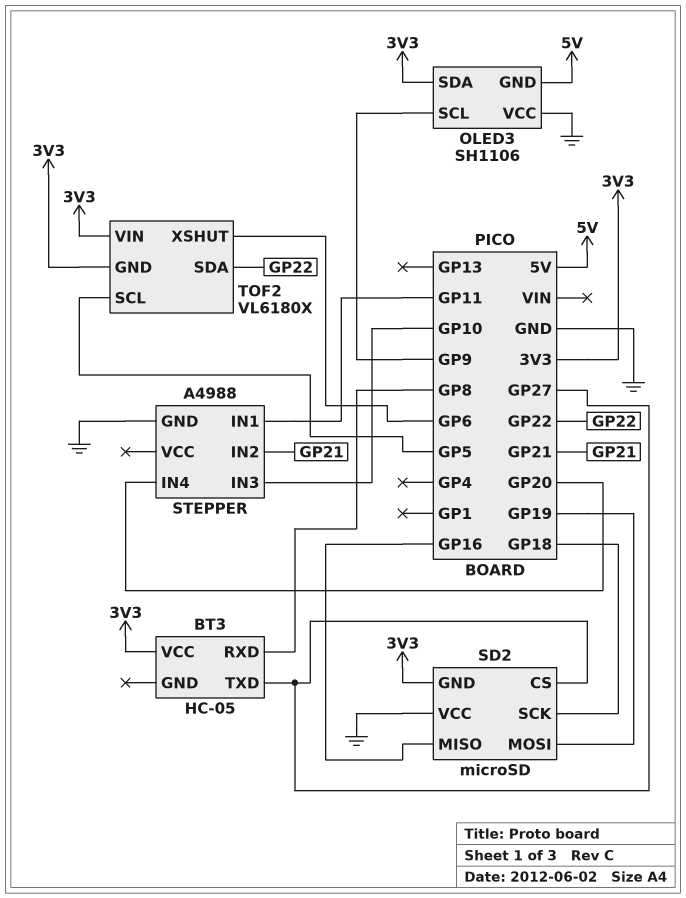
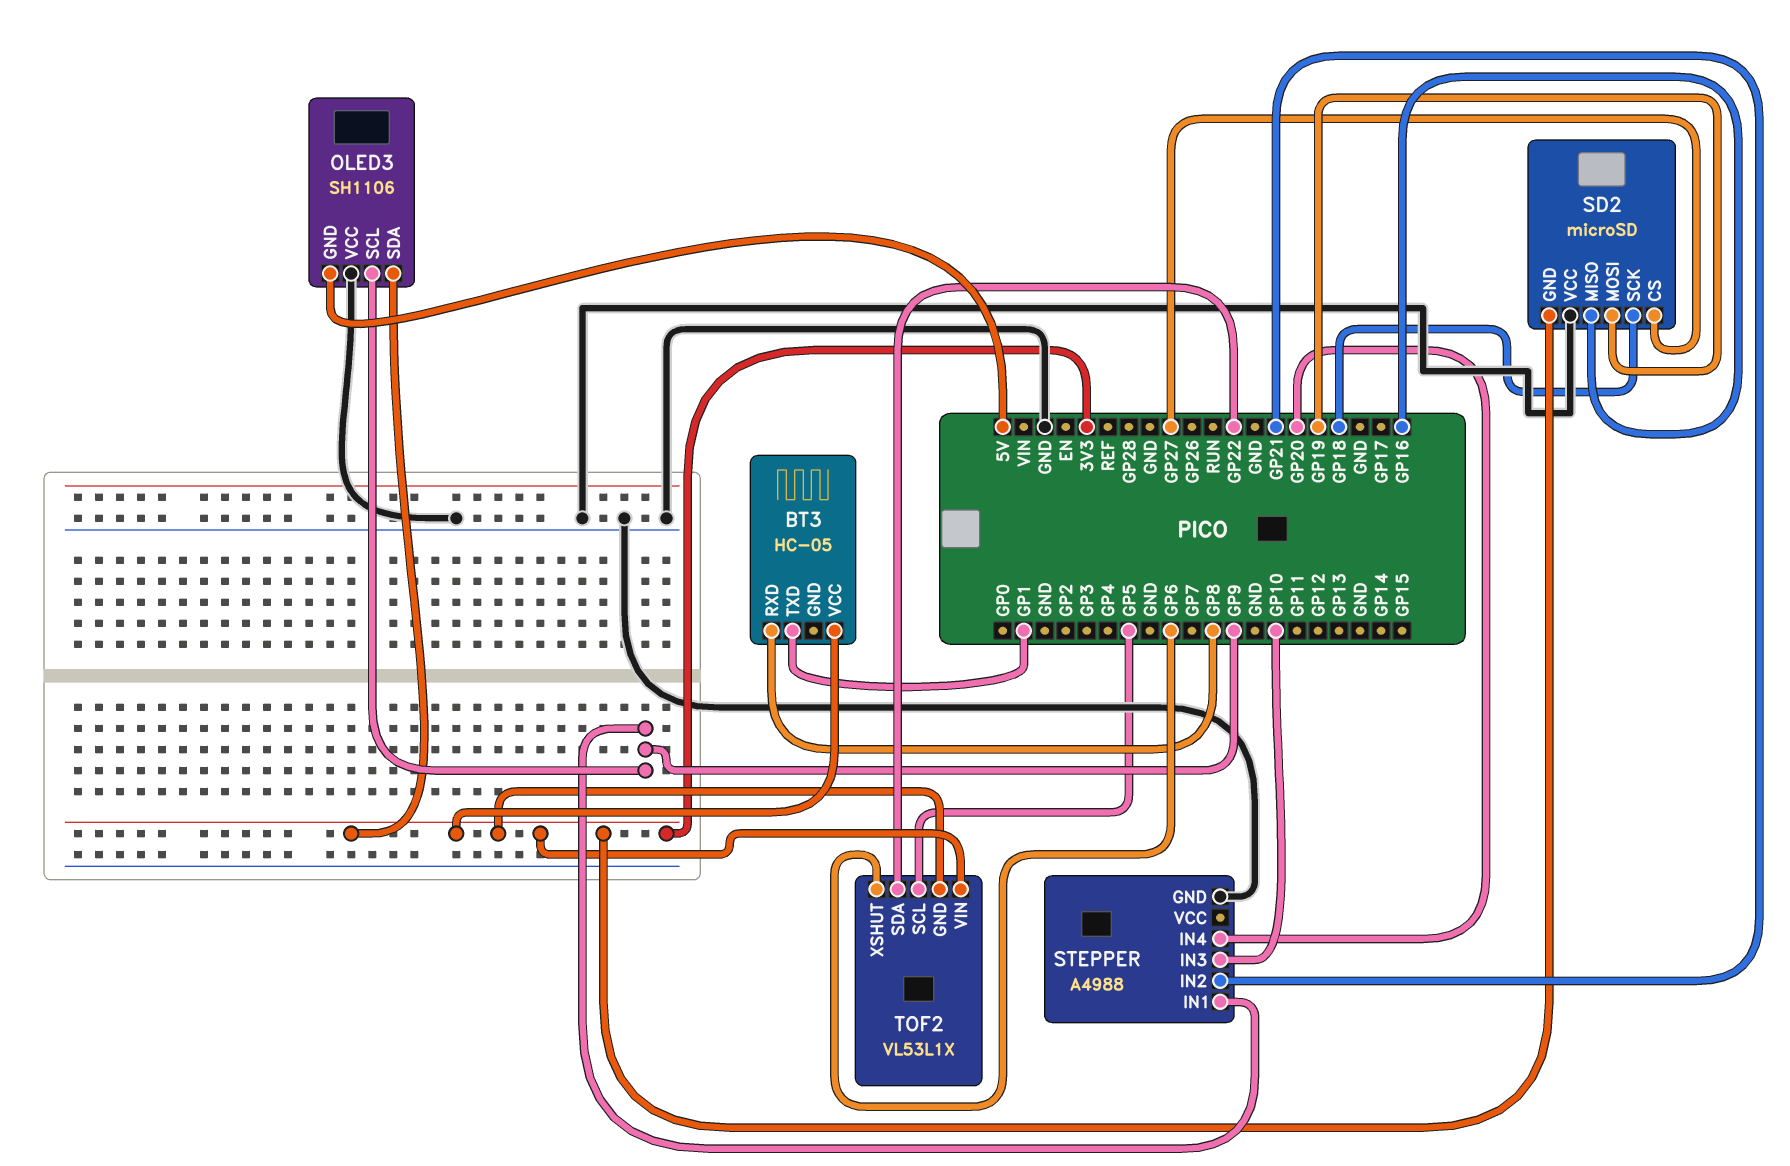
BT3 pin TXD: GP27 -> GP1
STEPPER pin IN1: GP11 -> GP9
TOF2: VL6180X -> VL53L1X

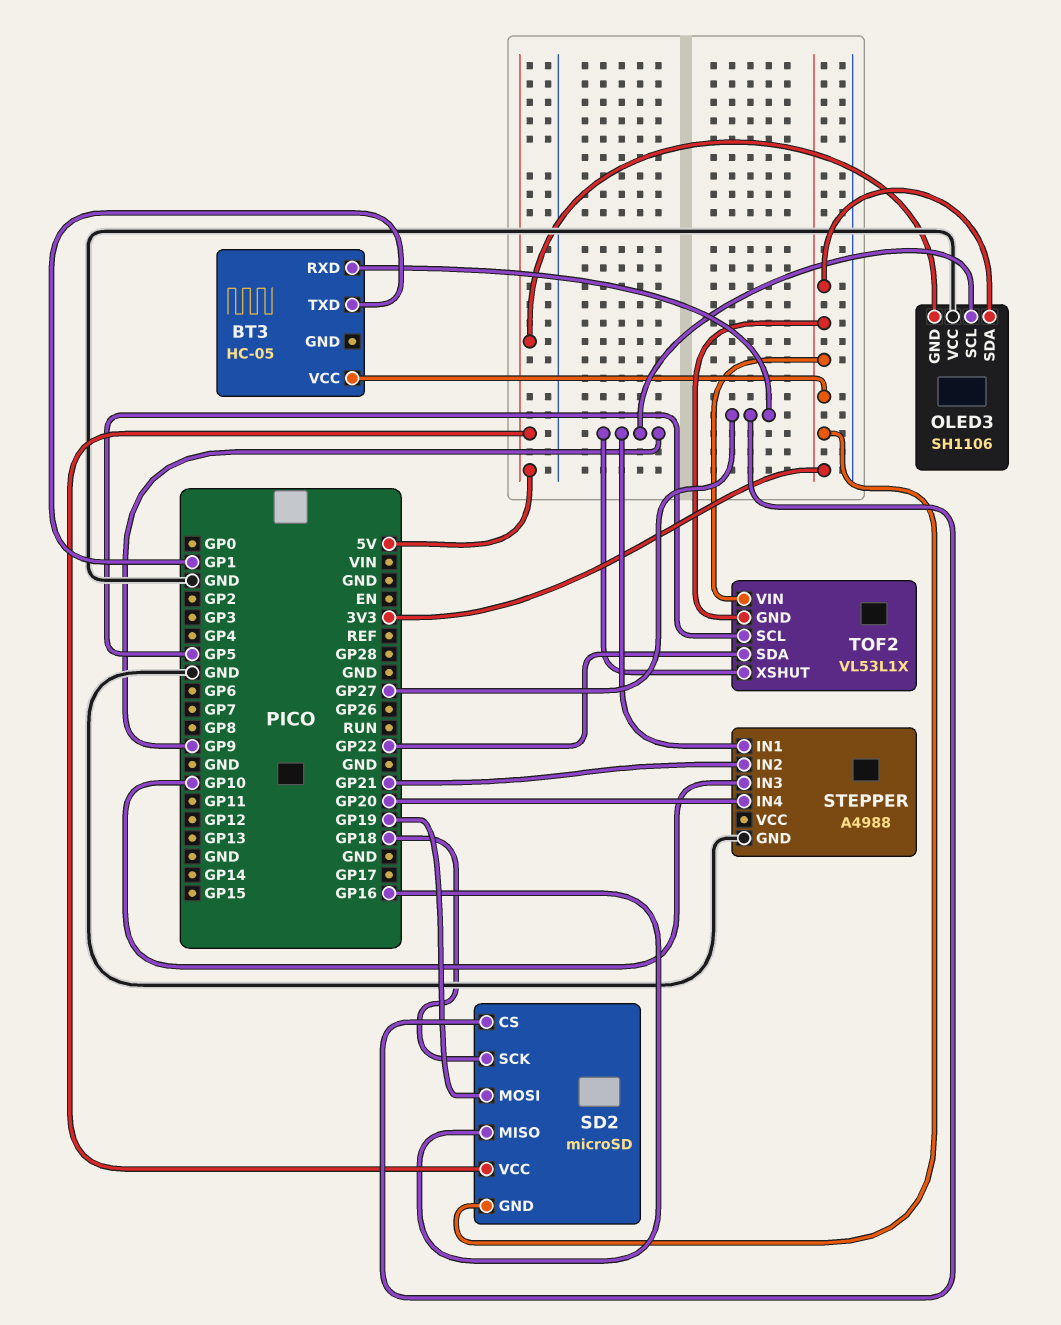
BT3 pin RXD: GP8 -> GP27
SD2 pin VCC: GND -> 5V
TOF2 pin XSHUT: GP6 -> GP9

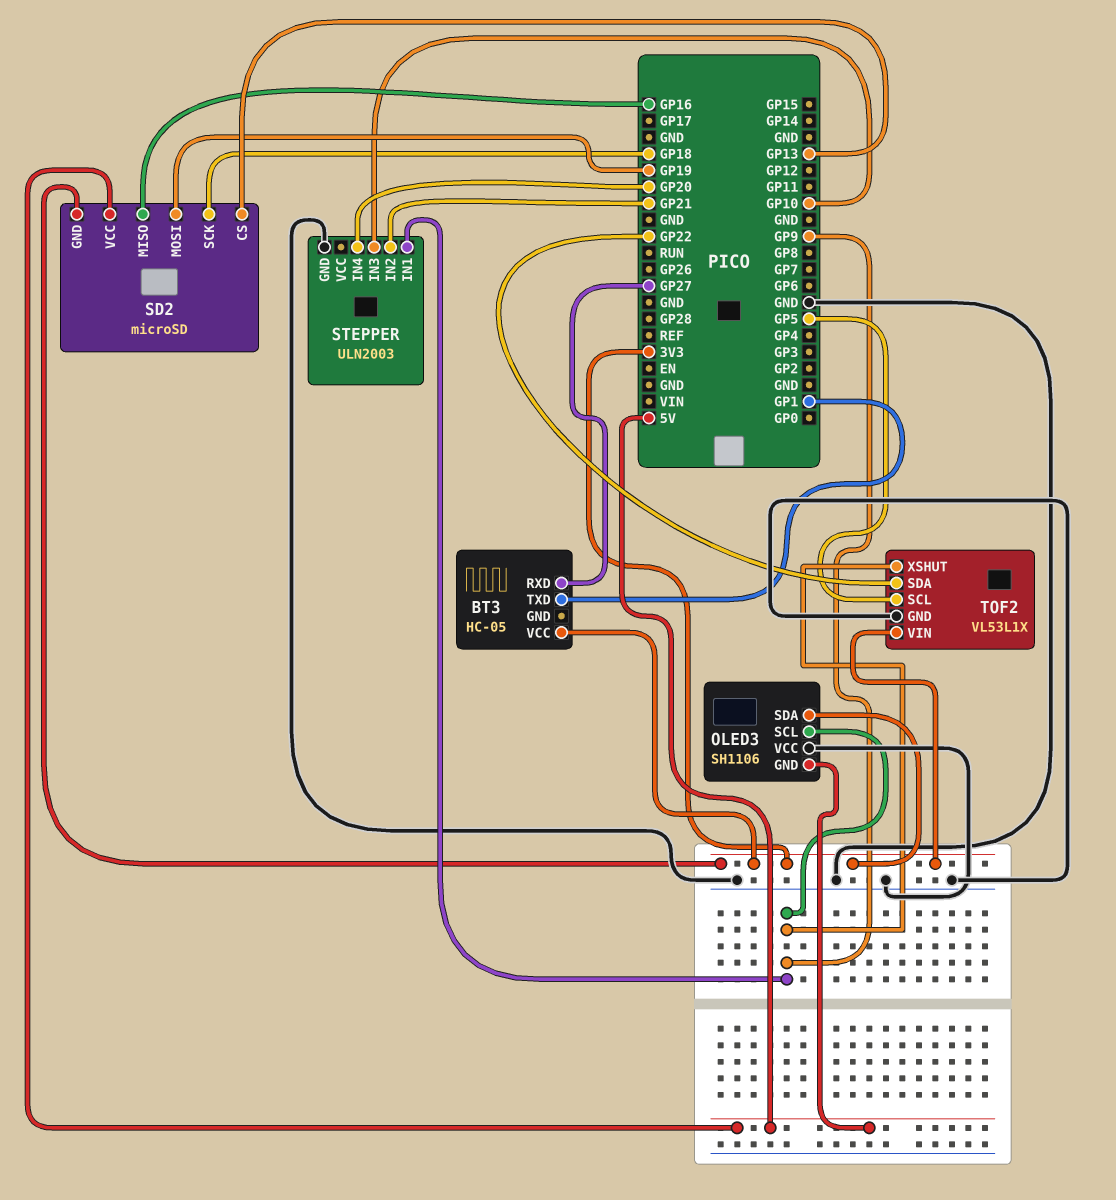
SD2 pin CS: GP27 -> GP13
STEPPER: A4988 -> ULN2003
TOF2 pin GND: 3V3 -> GND

